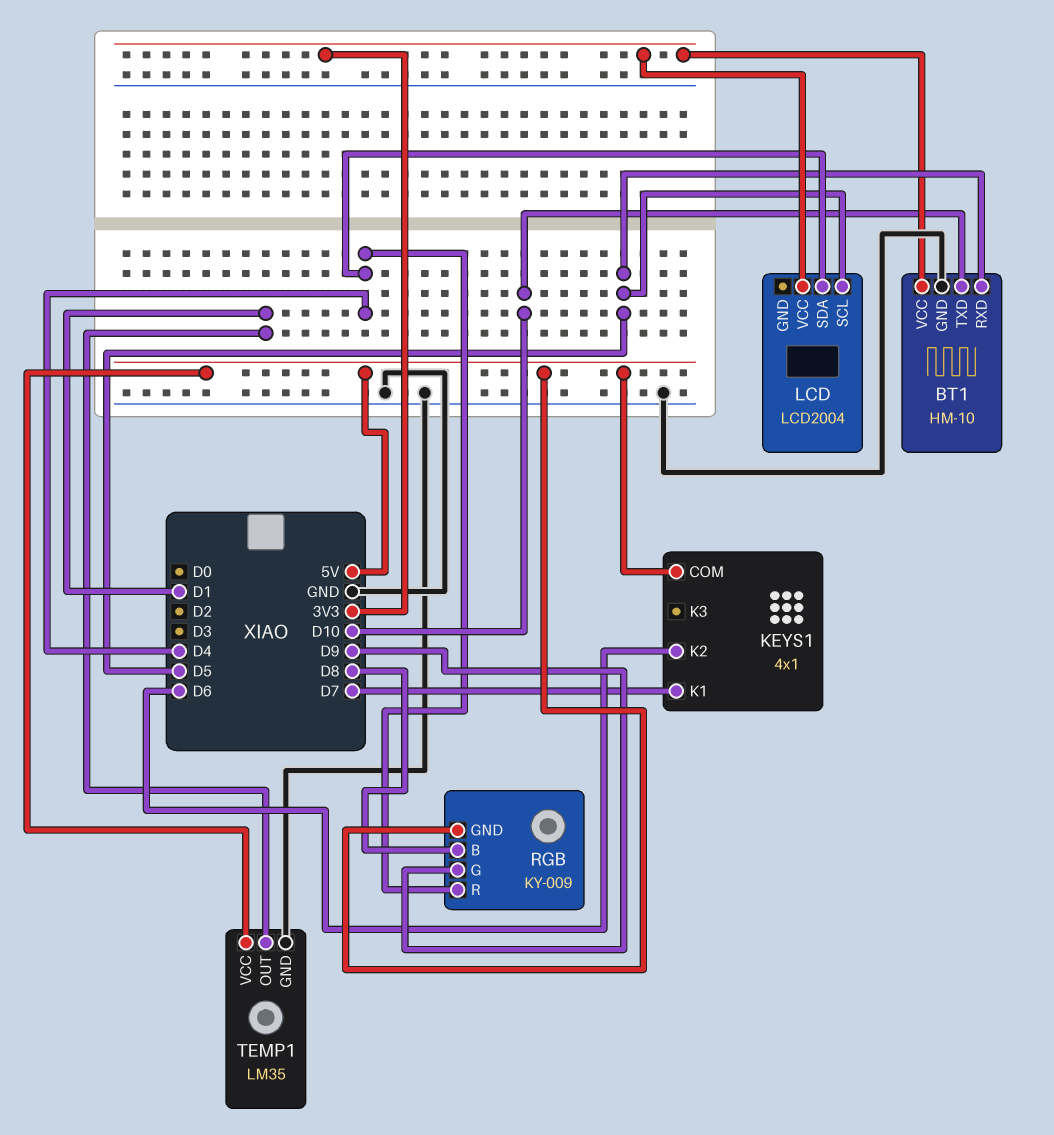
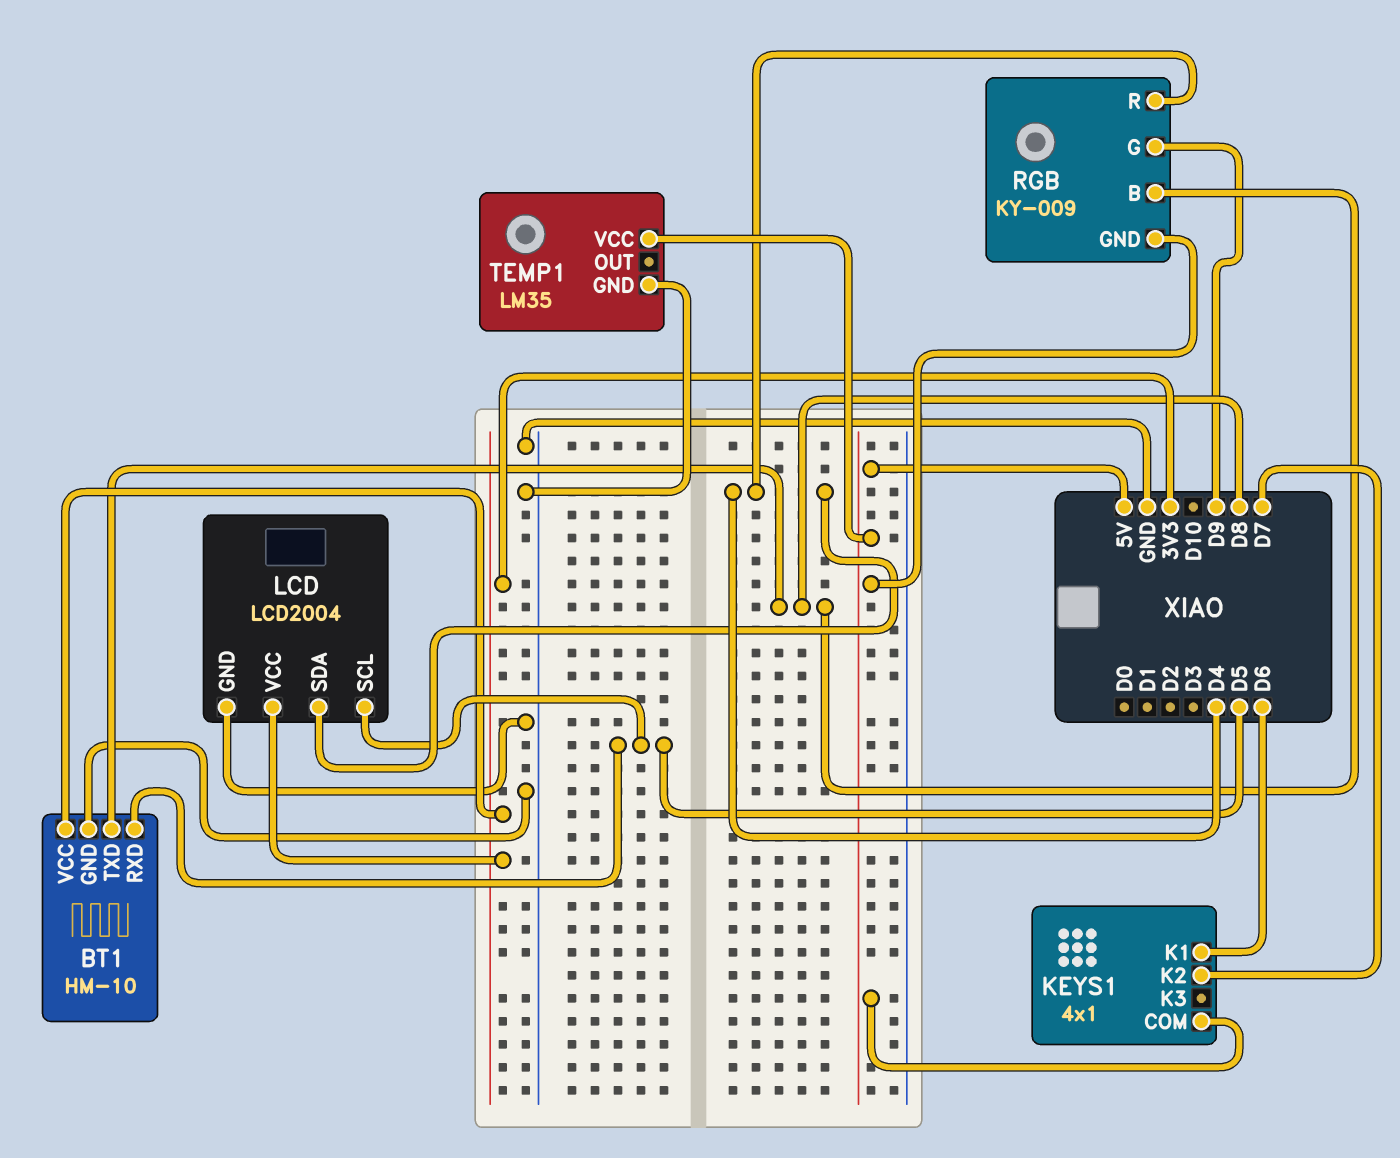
BT1 pin TXD: D10 -> D8
KEYS1 pin K1: D7 -> D6
KEYS1 pin K2: D6 -> D7
LCD pin GND: none -> GND
TEMP1 pin OUT: D1 -> none

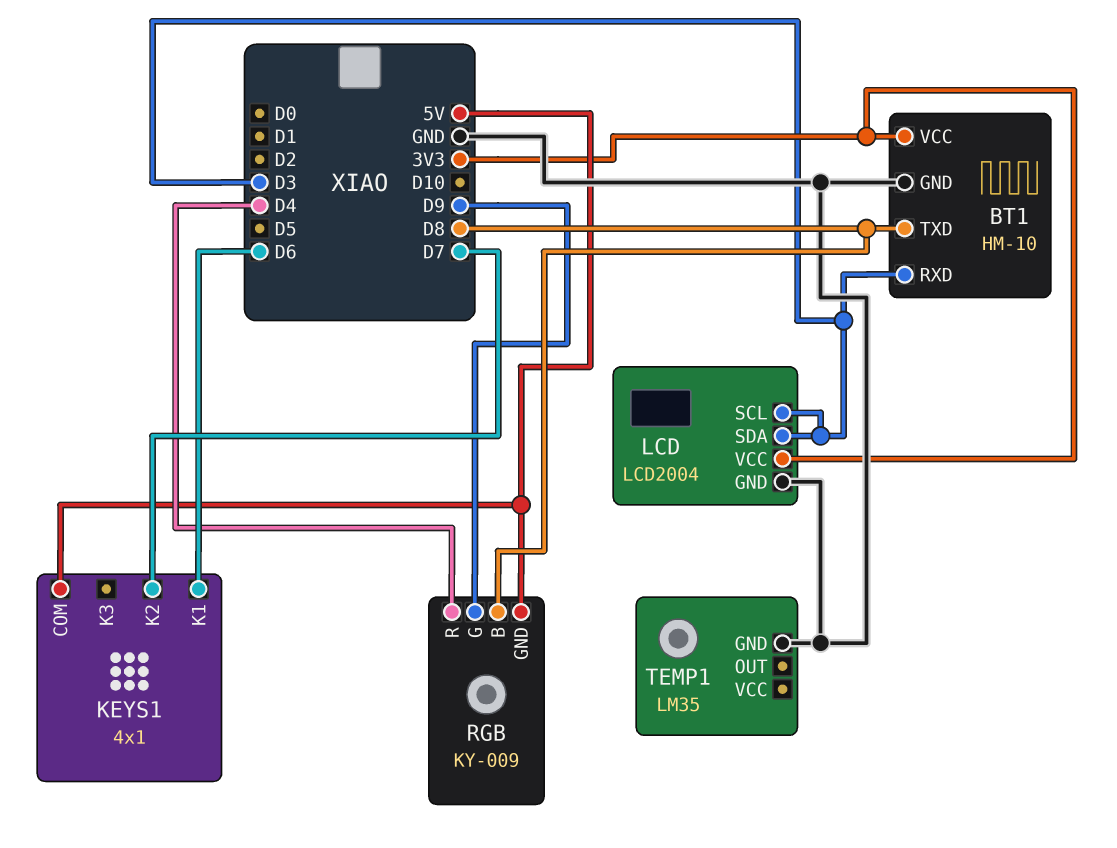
BT1 pin RXD: D5 -> D3
LCD pin SCL: D5 -> D3
LCD pin SDA: D4 -> D3
TEMP1 pin VCC: 5V -> none

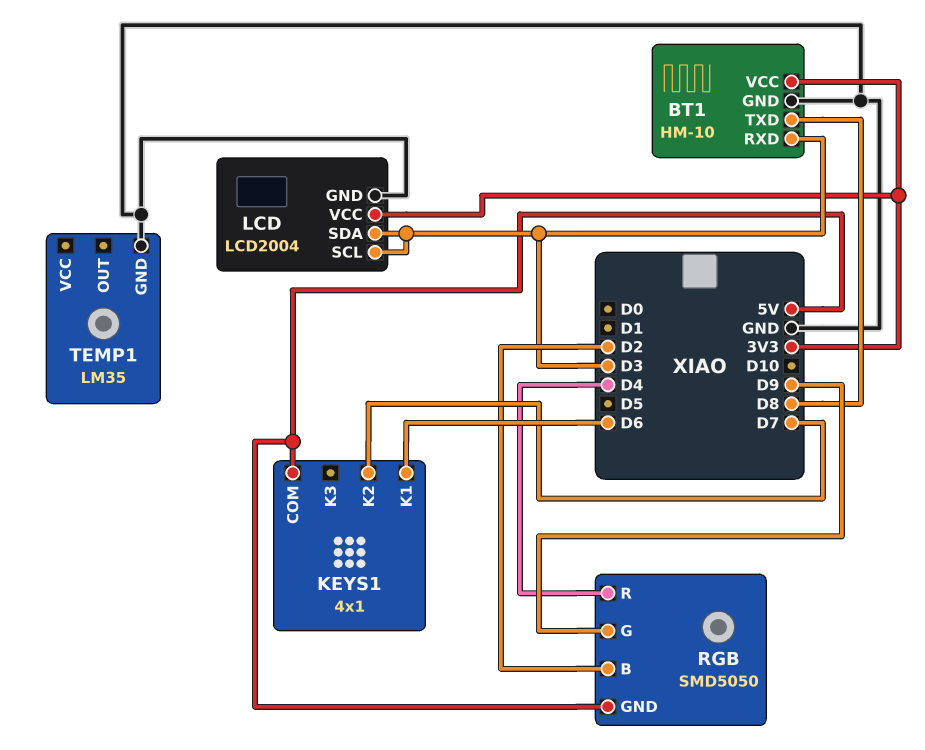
RGB: KY-009 -> SMD5050
RGB pin B: D8 -> D2

